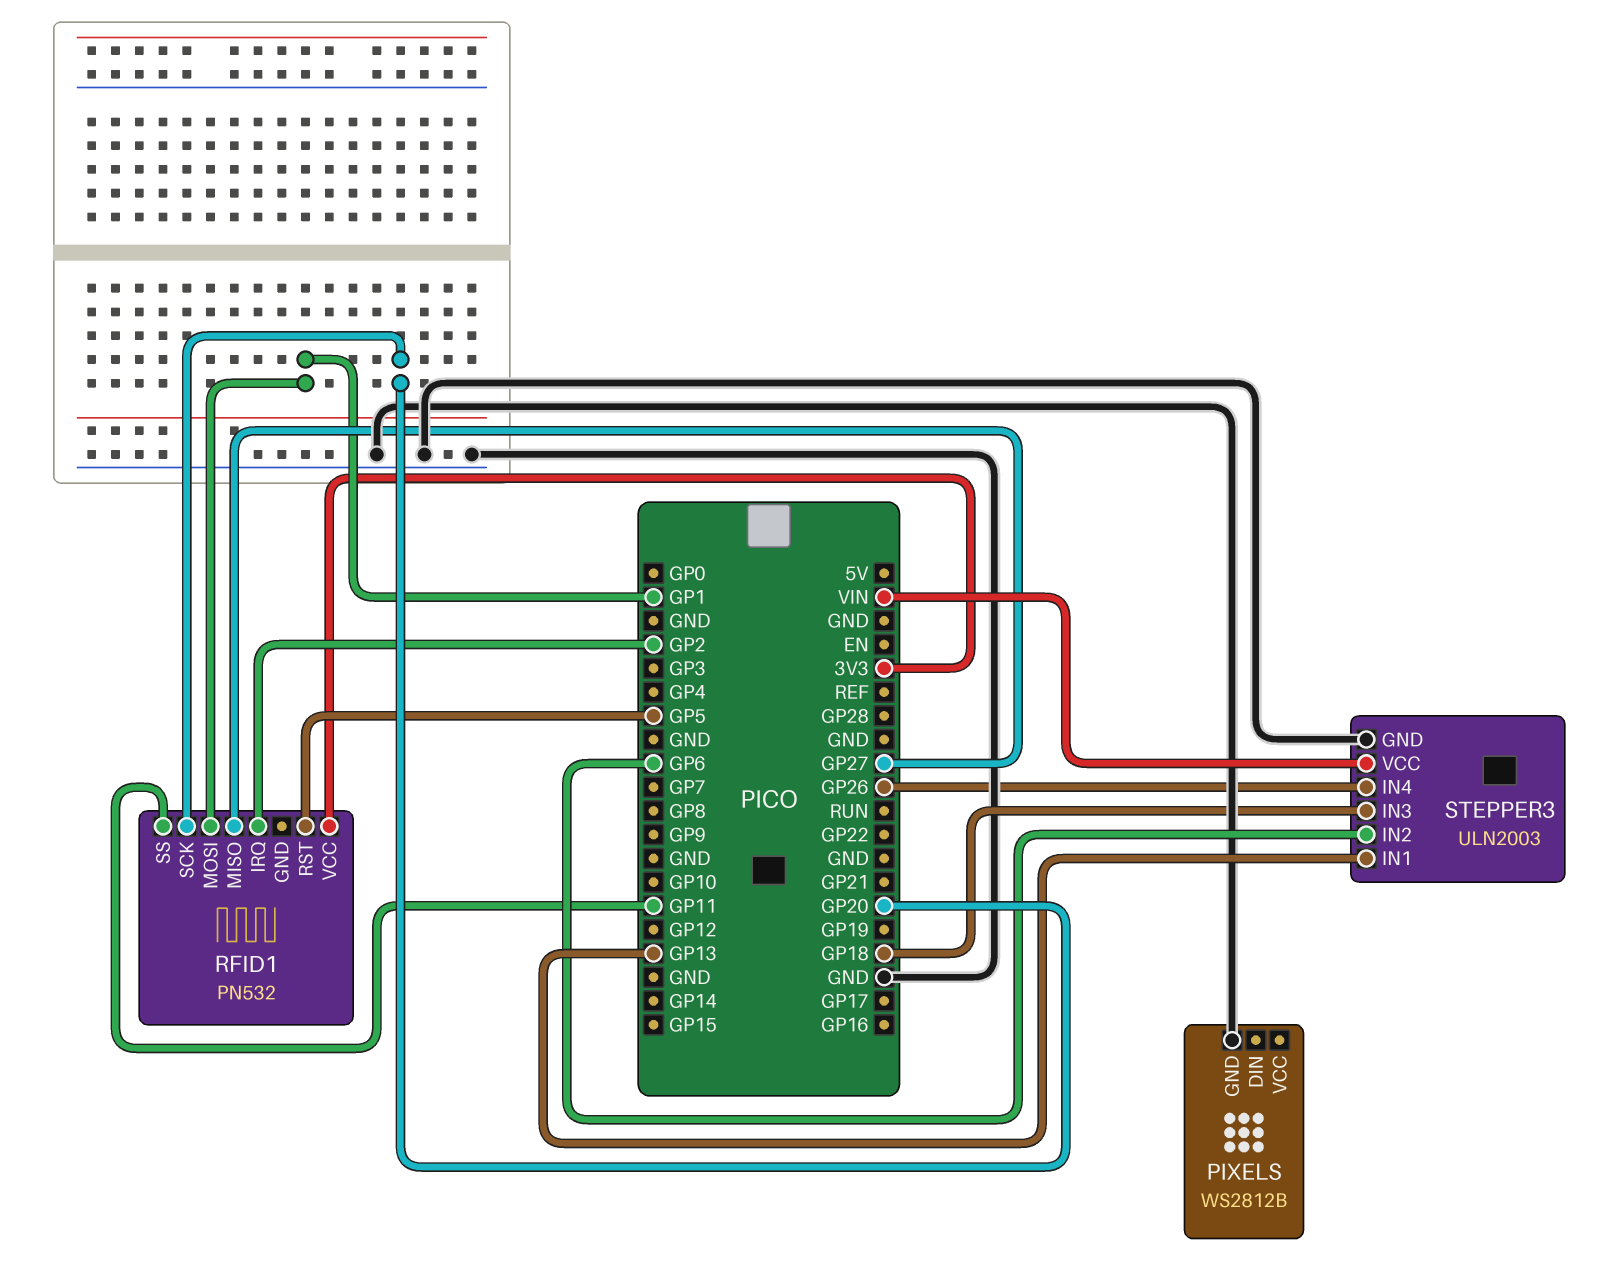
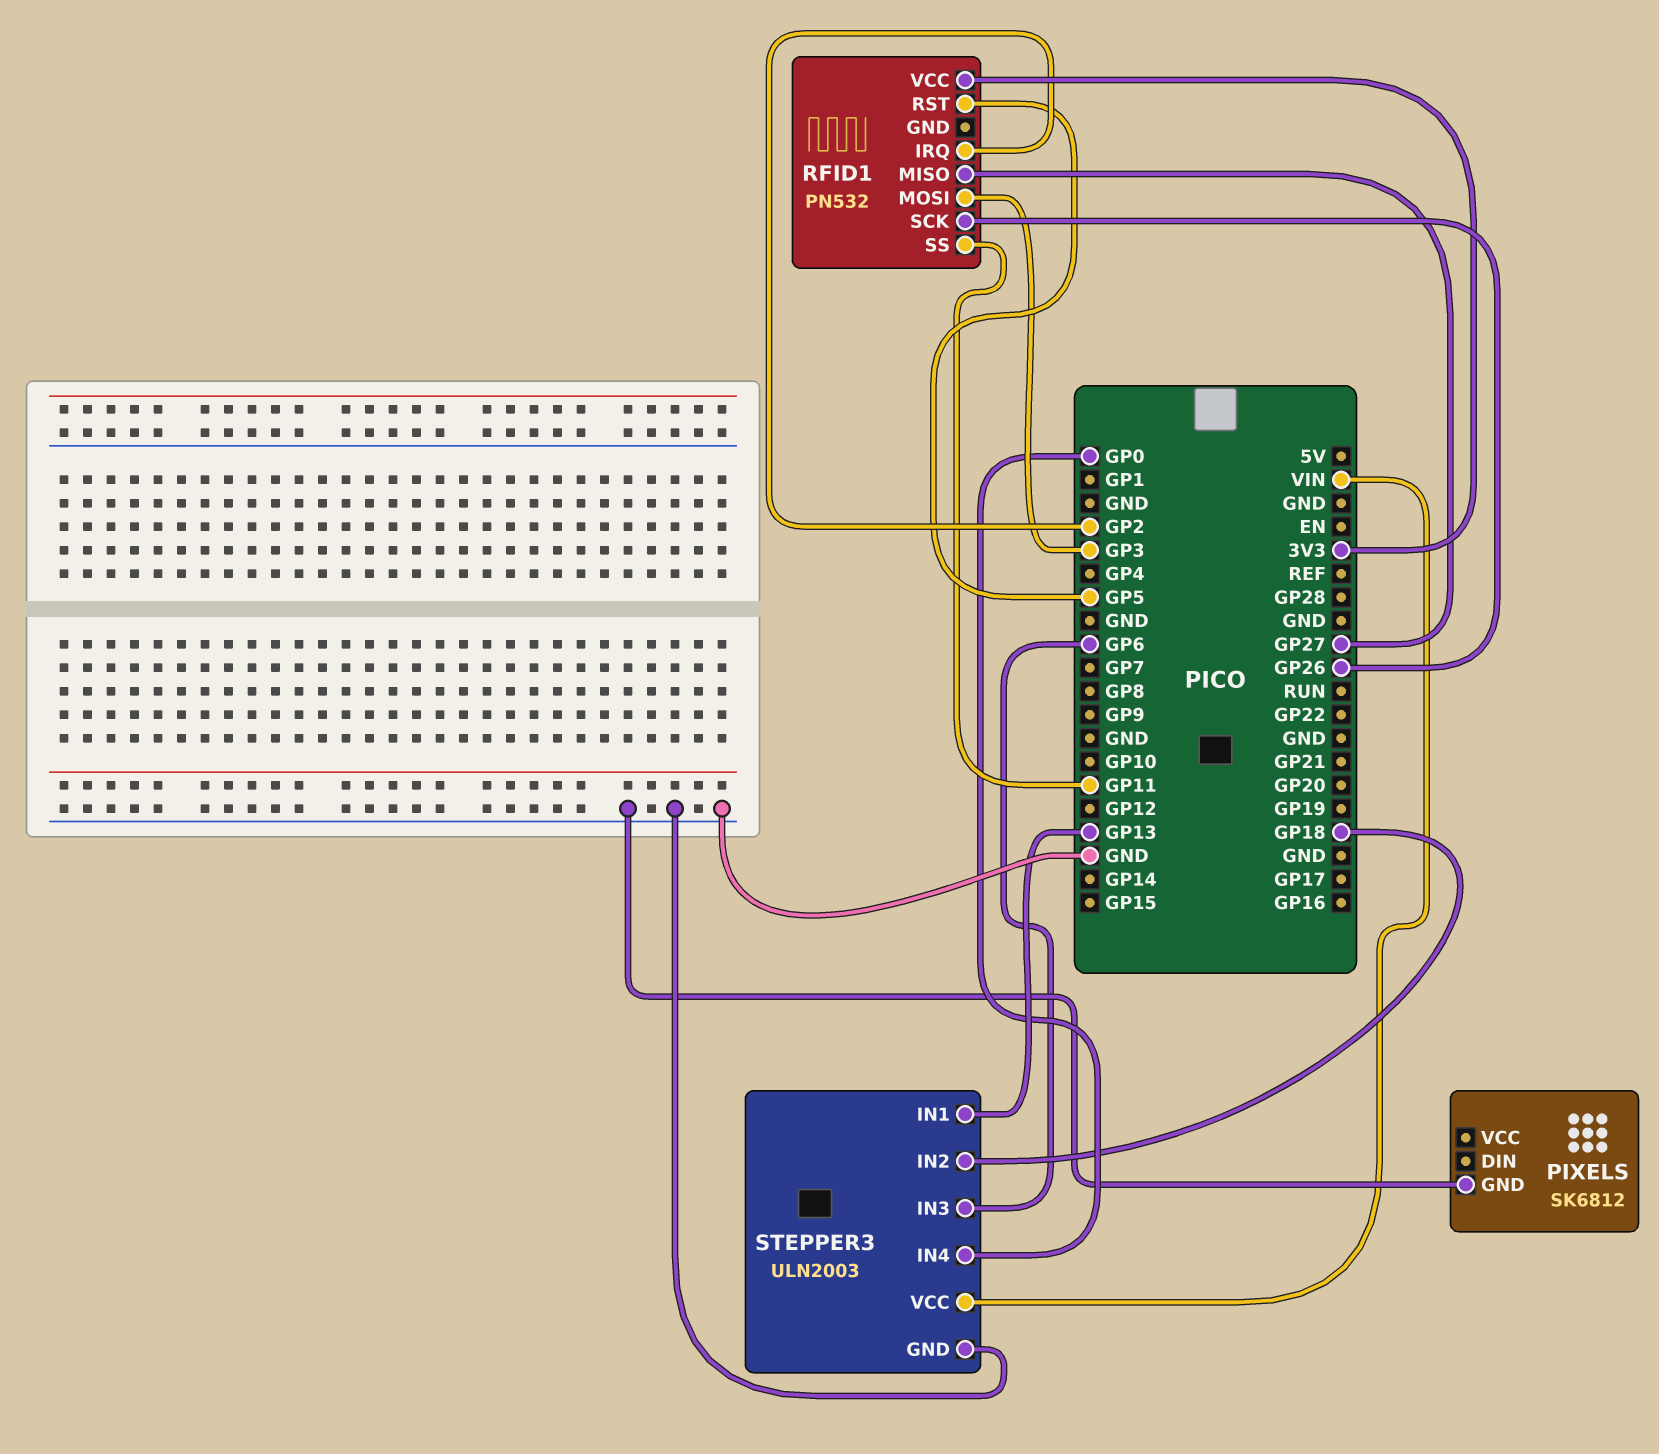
PIXELS: WS2812B -> SK6812
RFID1 pin MOSI: GP1 -> GP3
RFID1 pin SCK: GP20 -> GP26
STEPPER3 pin IN2: GP6 -> GP18
STEPPER3 pin IN3: GP18 -> GP6
STEPPER3 pin IN4: GP26 -> GP0

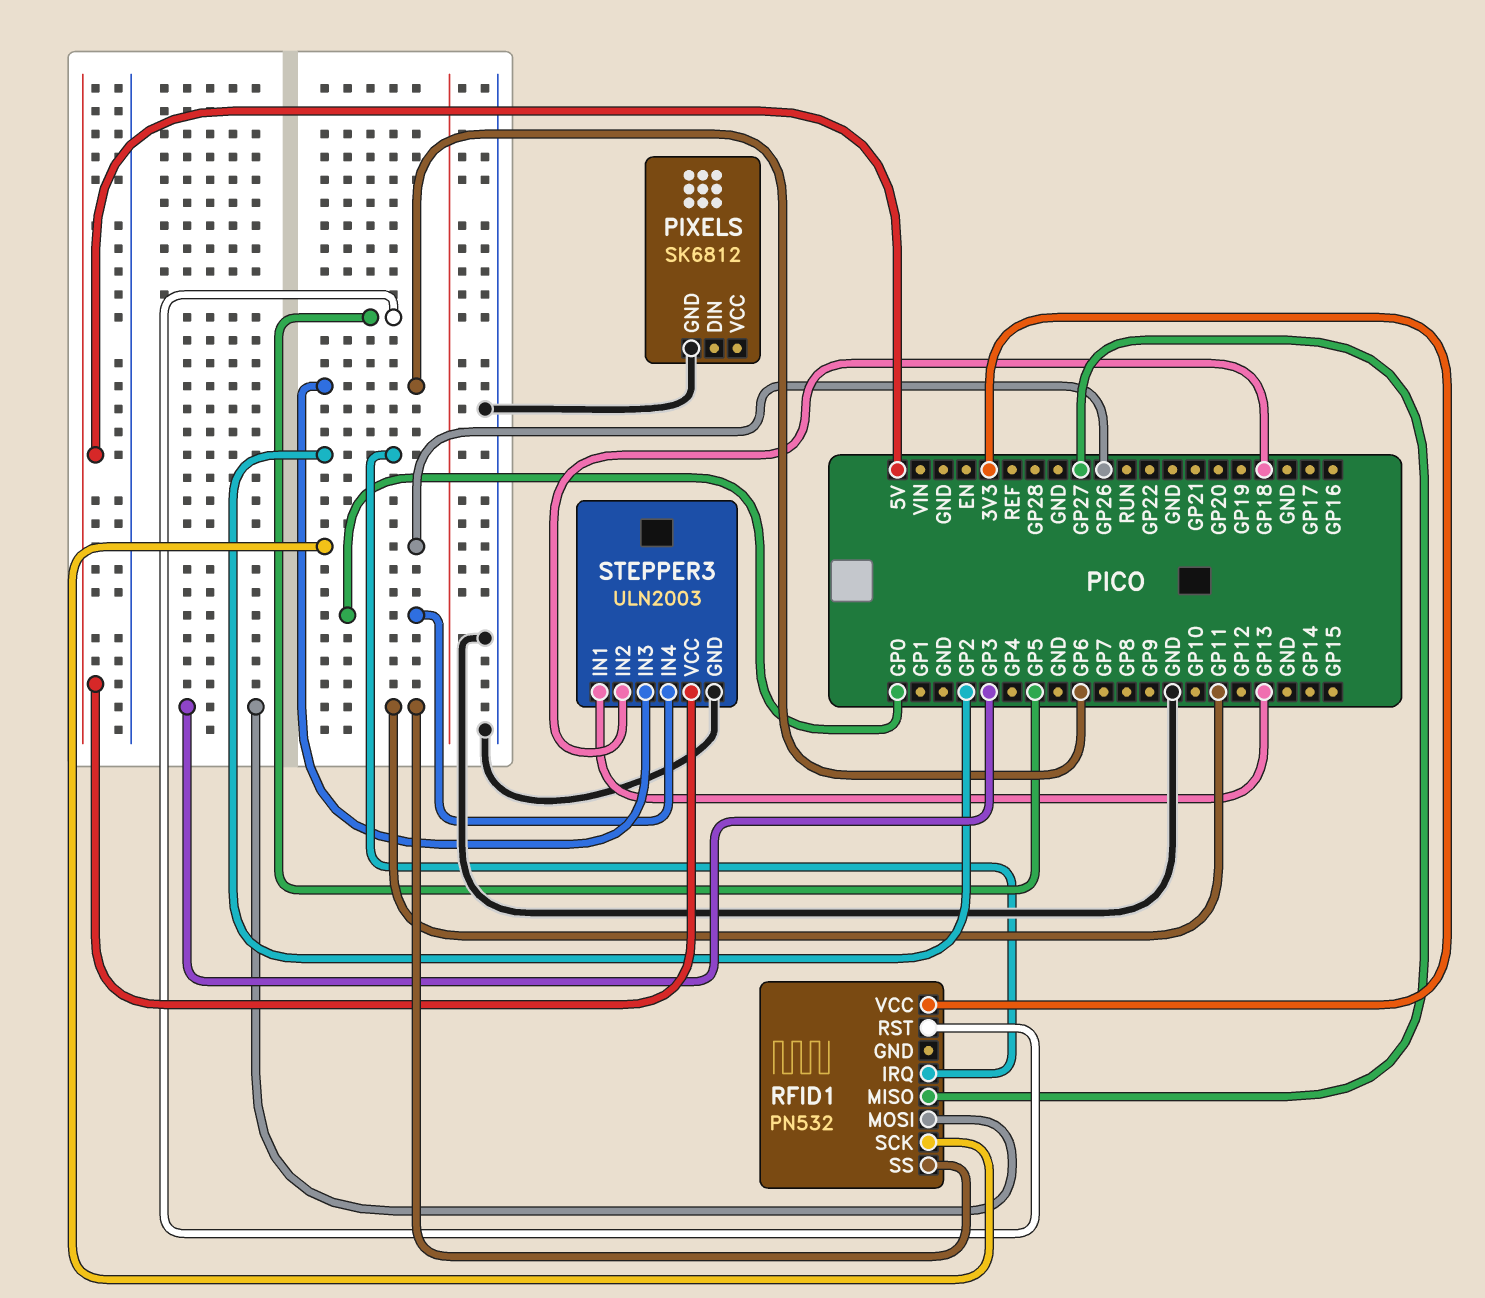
STEPPER3 pin VCC: VIN -> 5V

